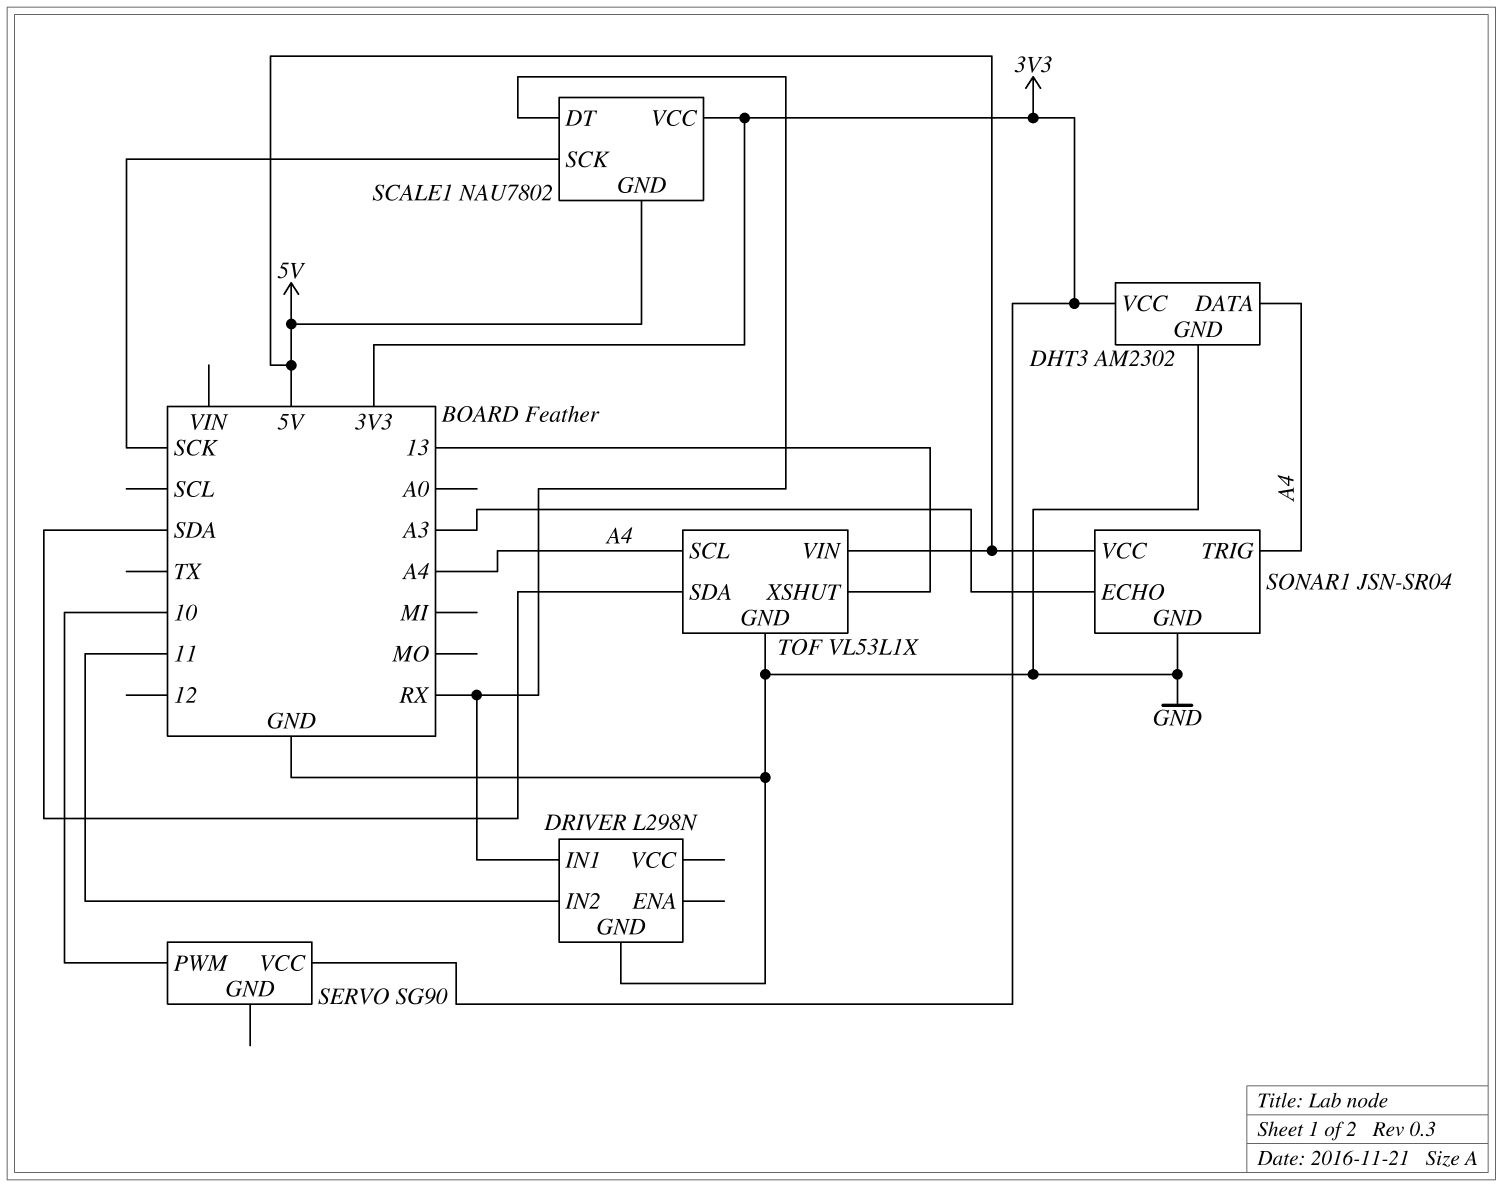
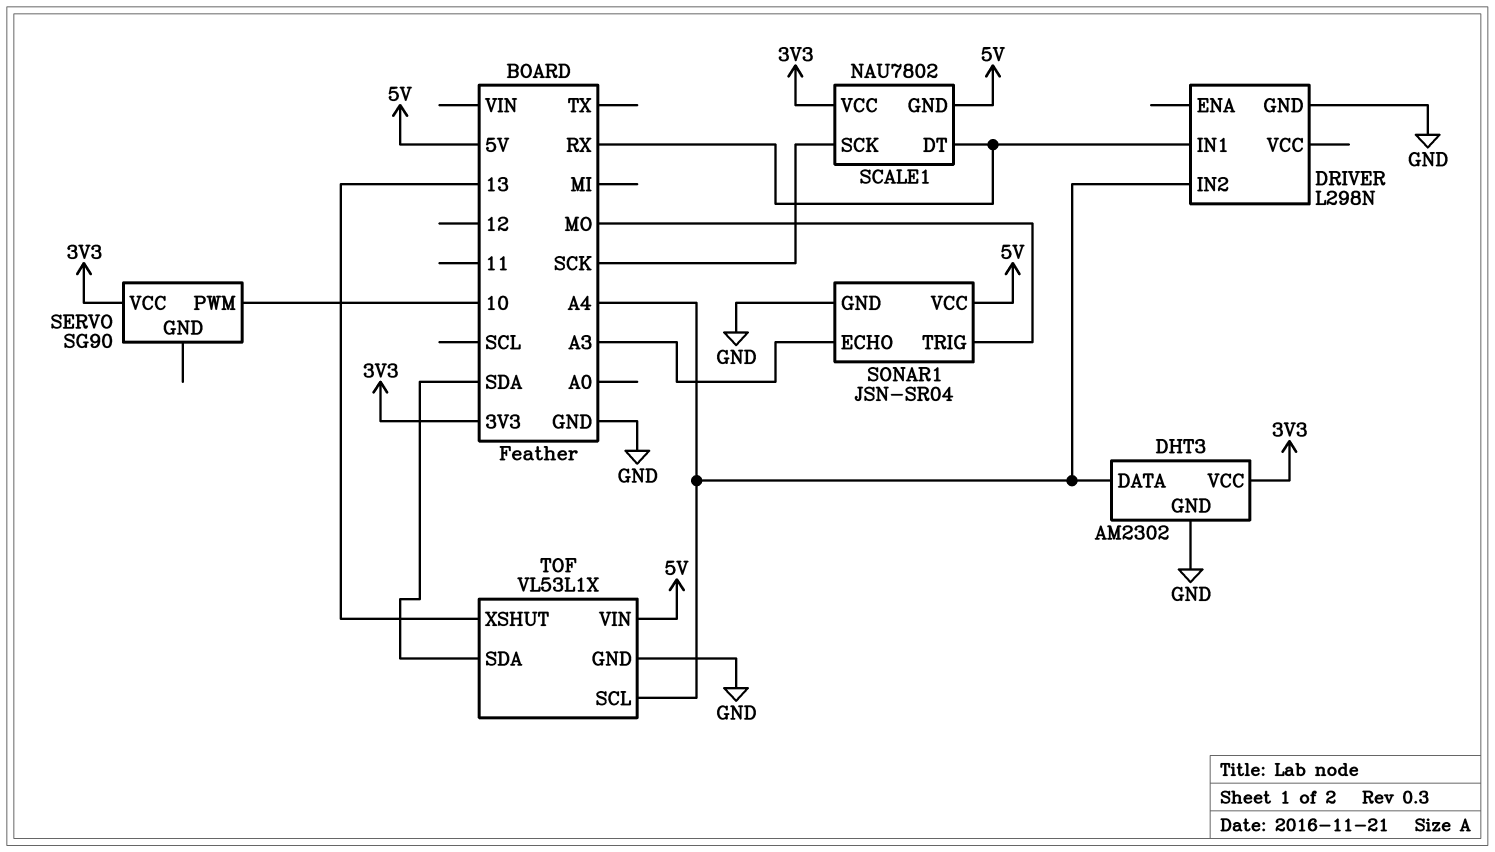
DRIVER pin IN2: 11 -> A4
SONAR1 pin TRIG: A4 -> MO

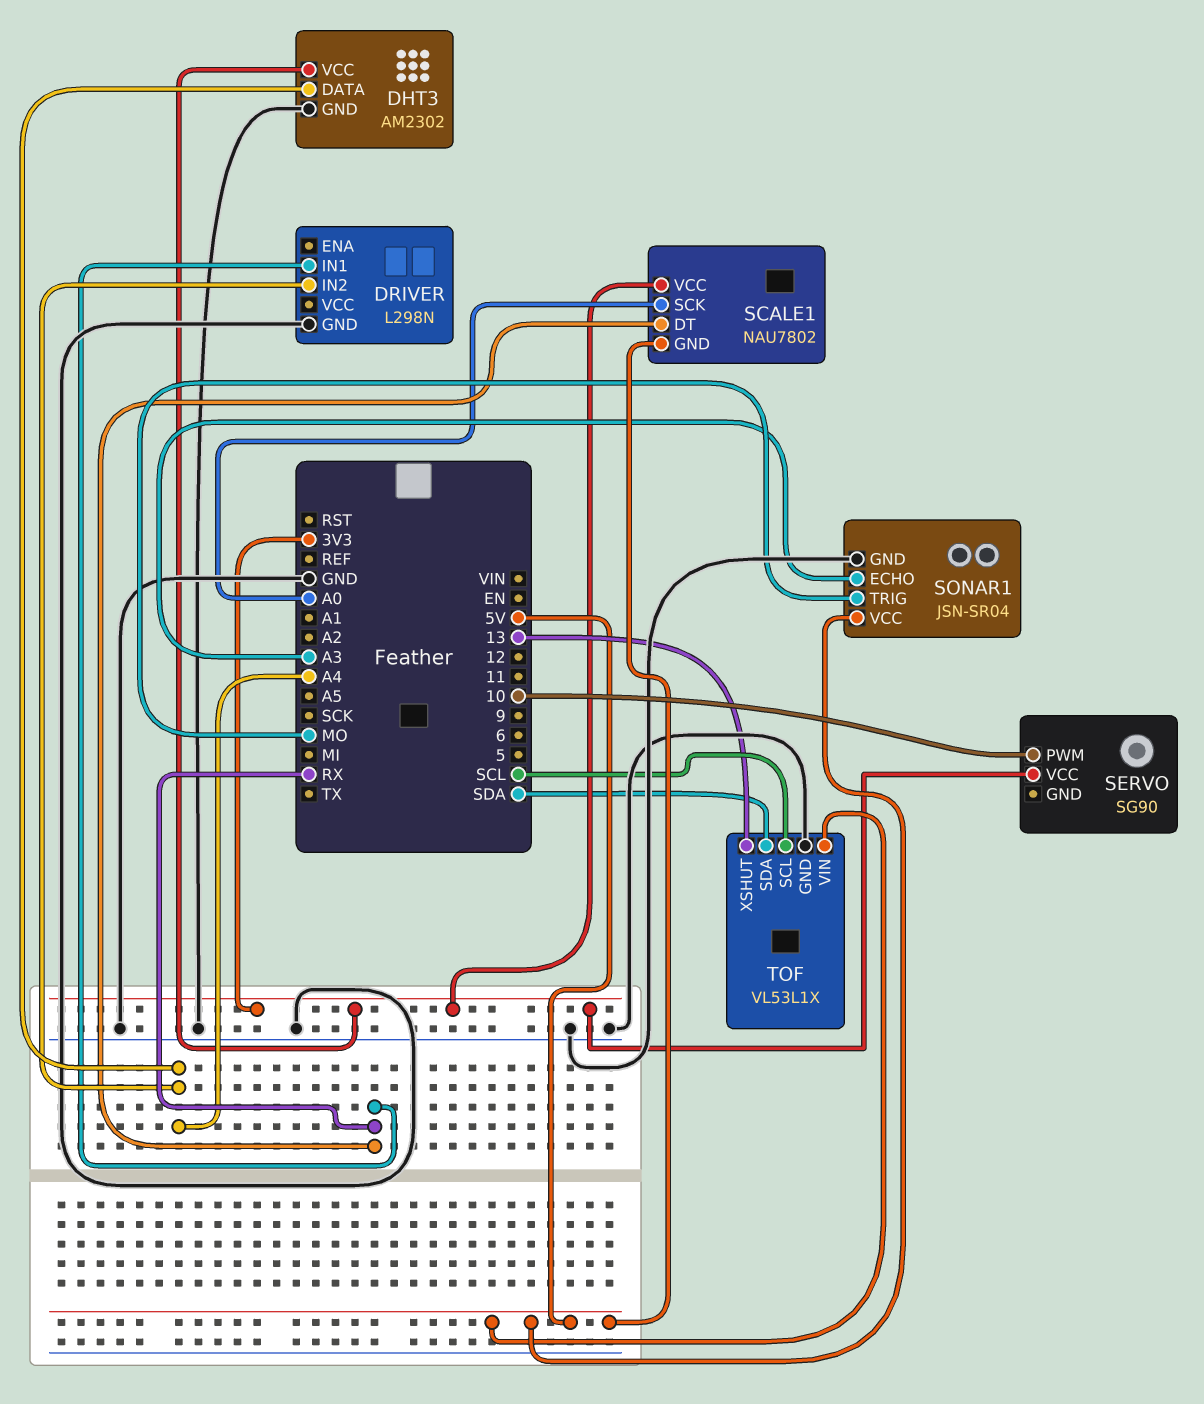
SCALE1 pin SCK: SCK -> A0
TOF pin SCL: A4 -> SCL

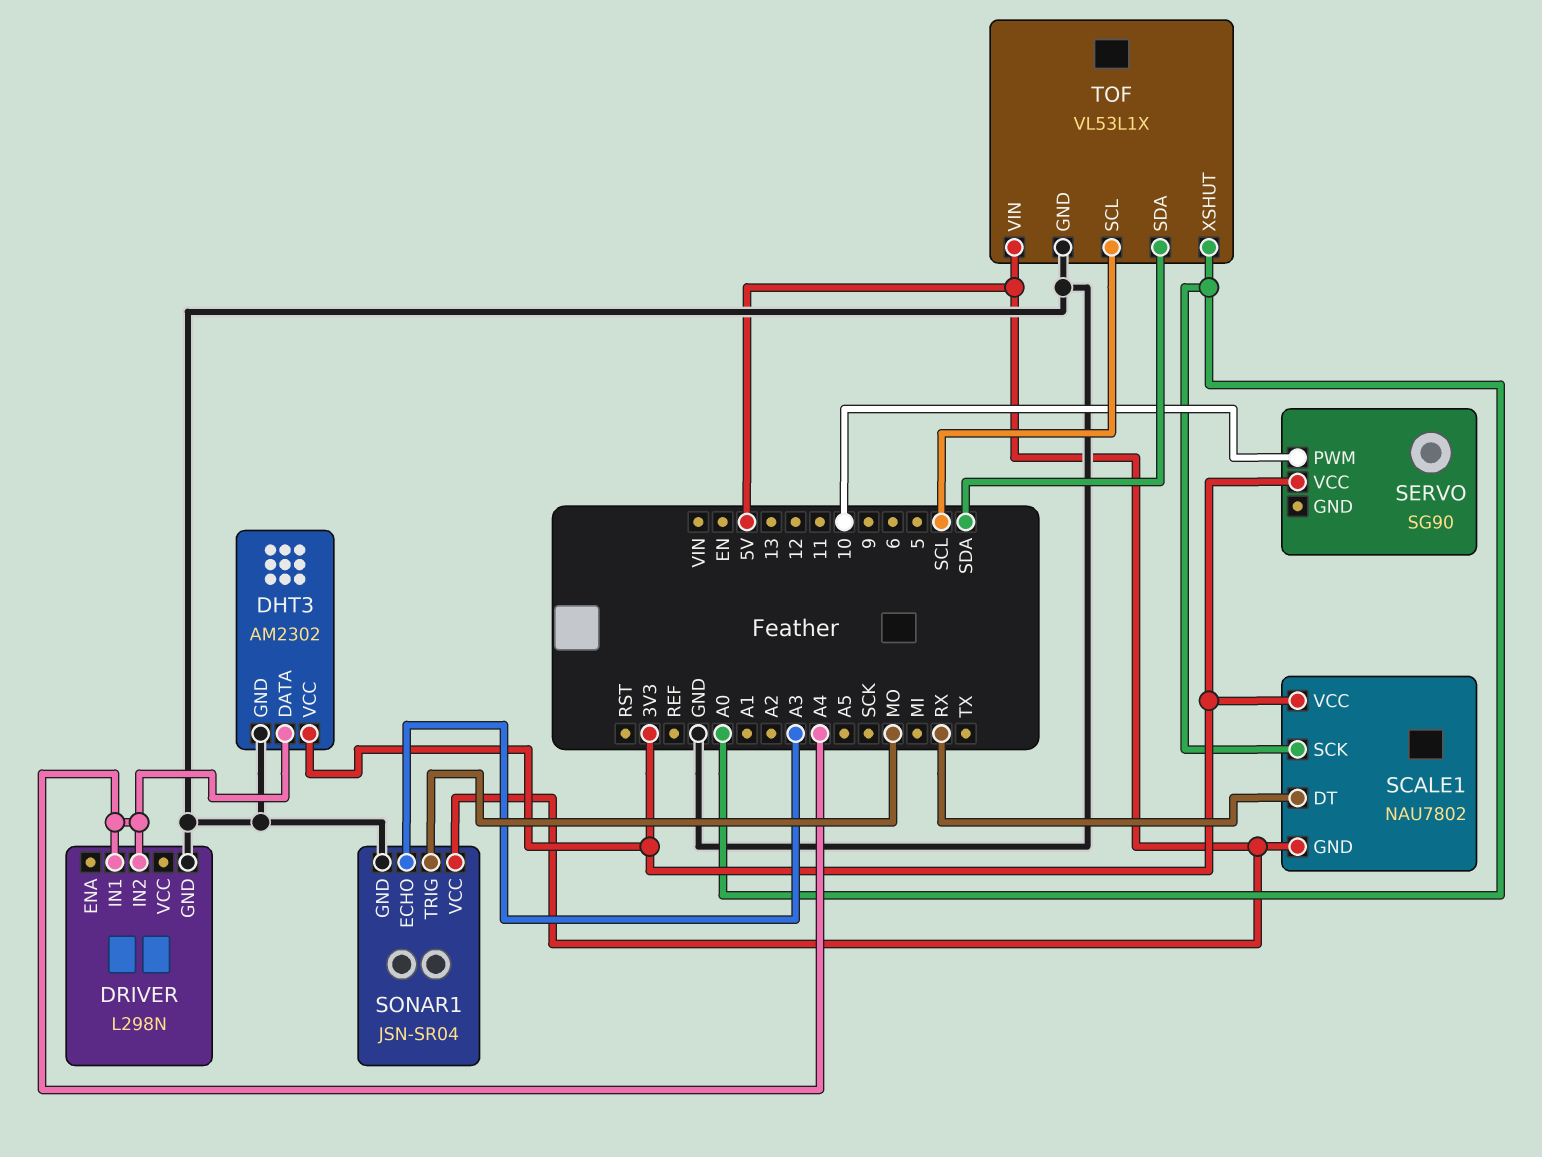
DRIVER pin IN1: RX -> A4
TOF pin XSHUT: 13 -> A0

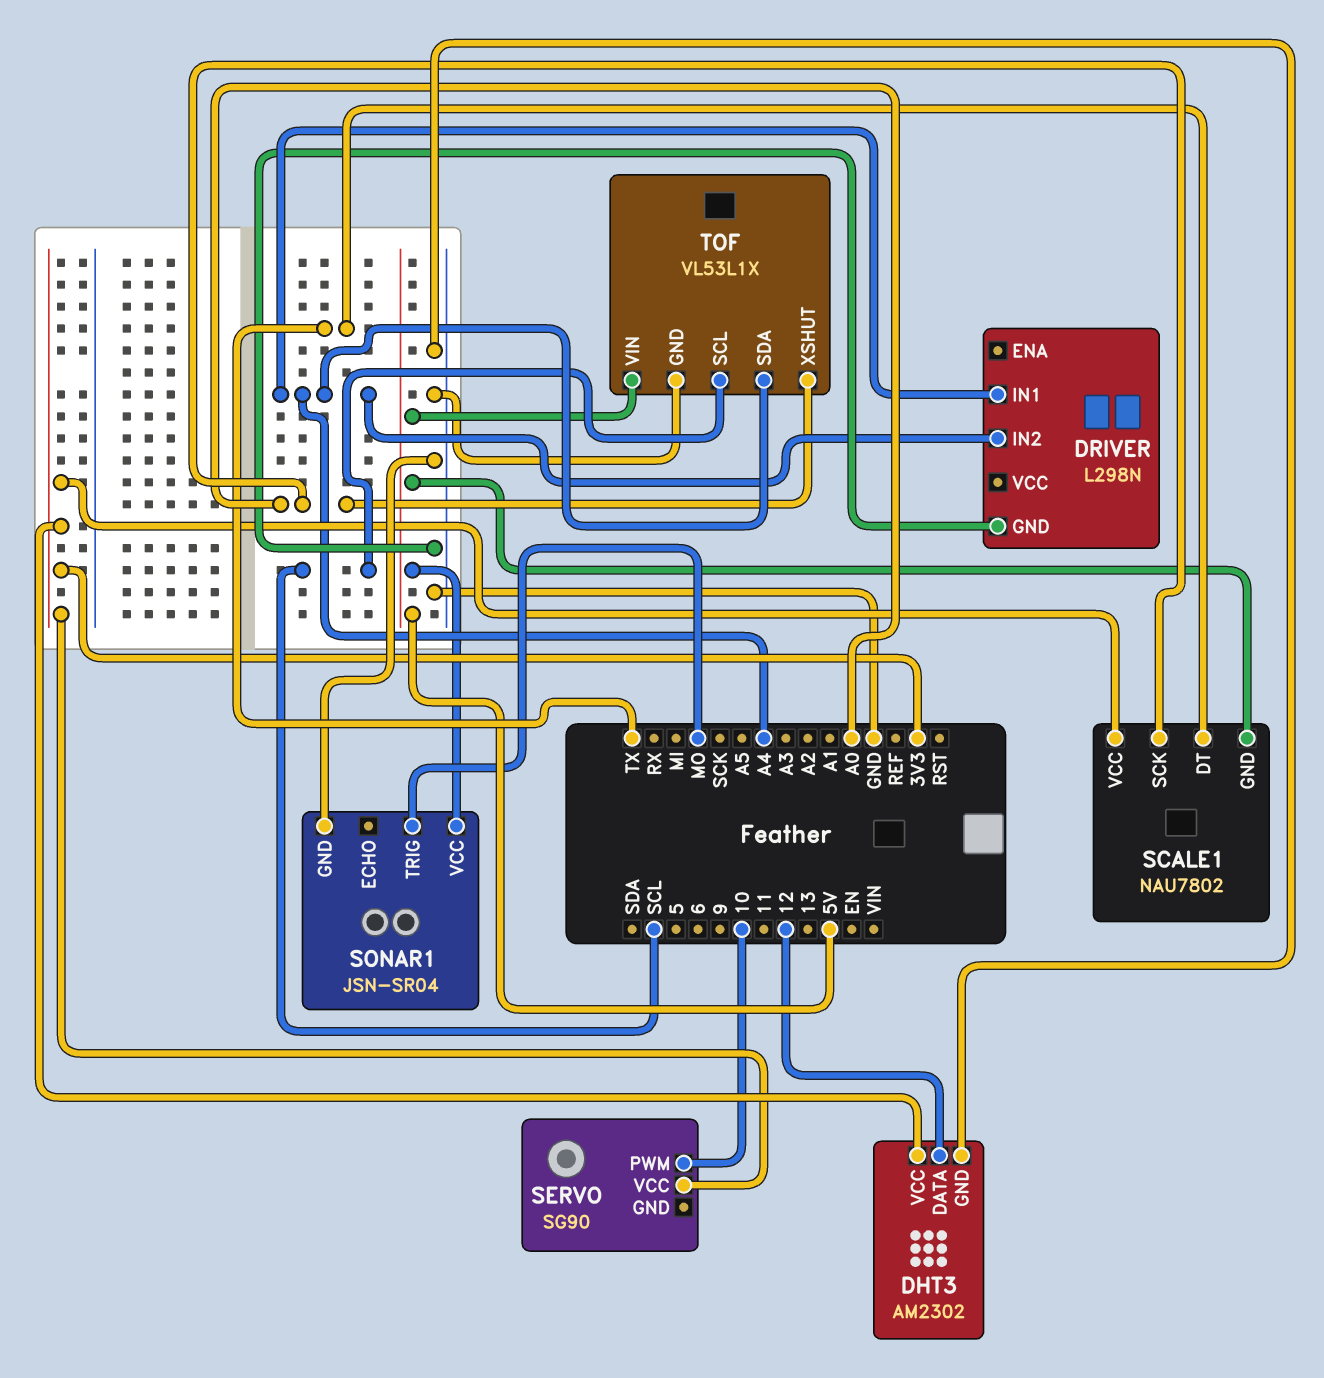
DHT3 pin DATA: A4 -> 12
SCALE1 pin DT: RX -> TX
SONAR1 pin ECHO: A3 -> none
TOF pin SDA: SDA -> A4

